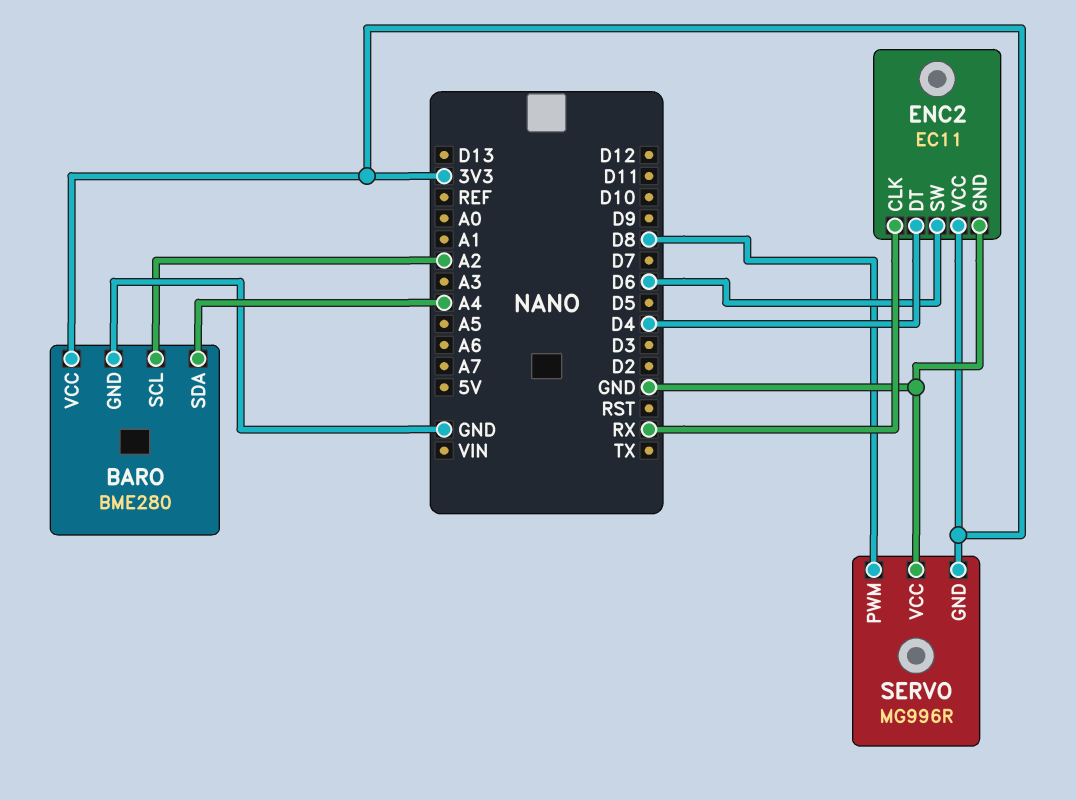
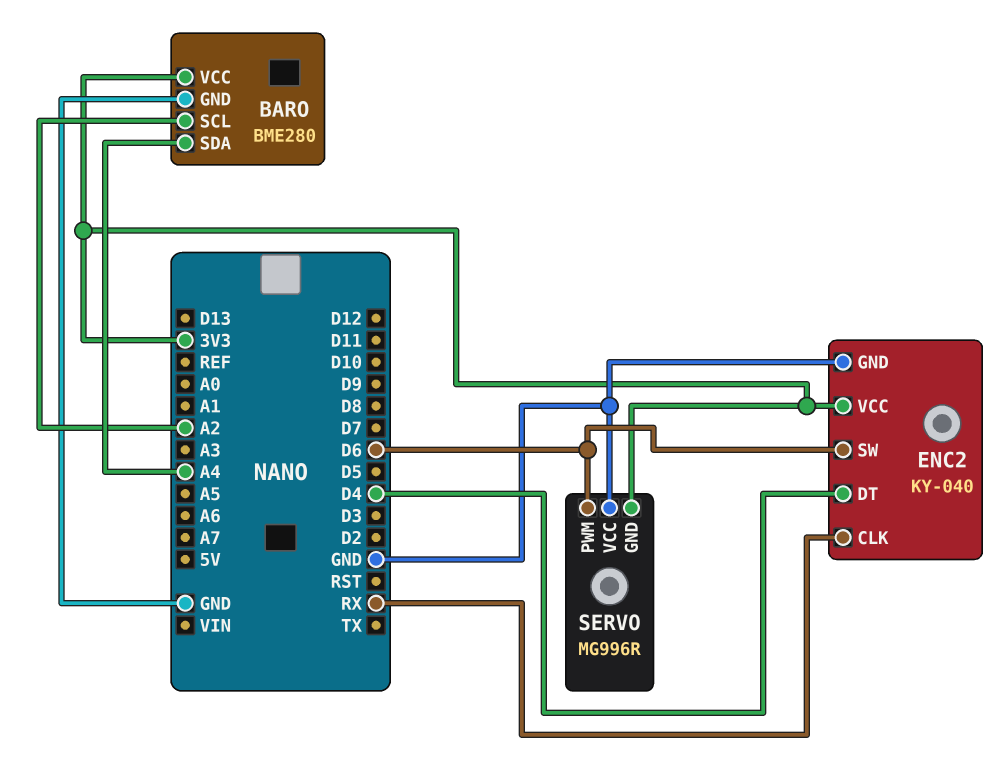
ENC2: EC11 -> KY-040
SERVO pin PWM: D8 -> D6

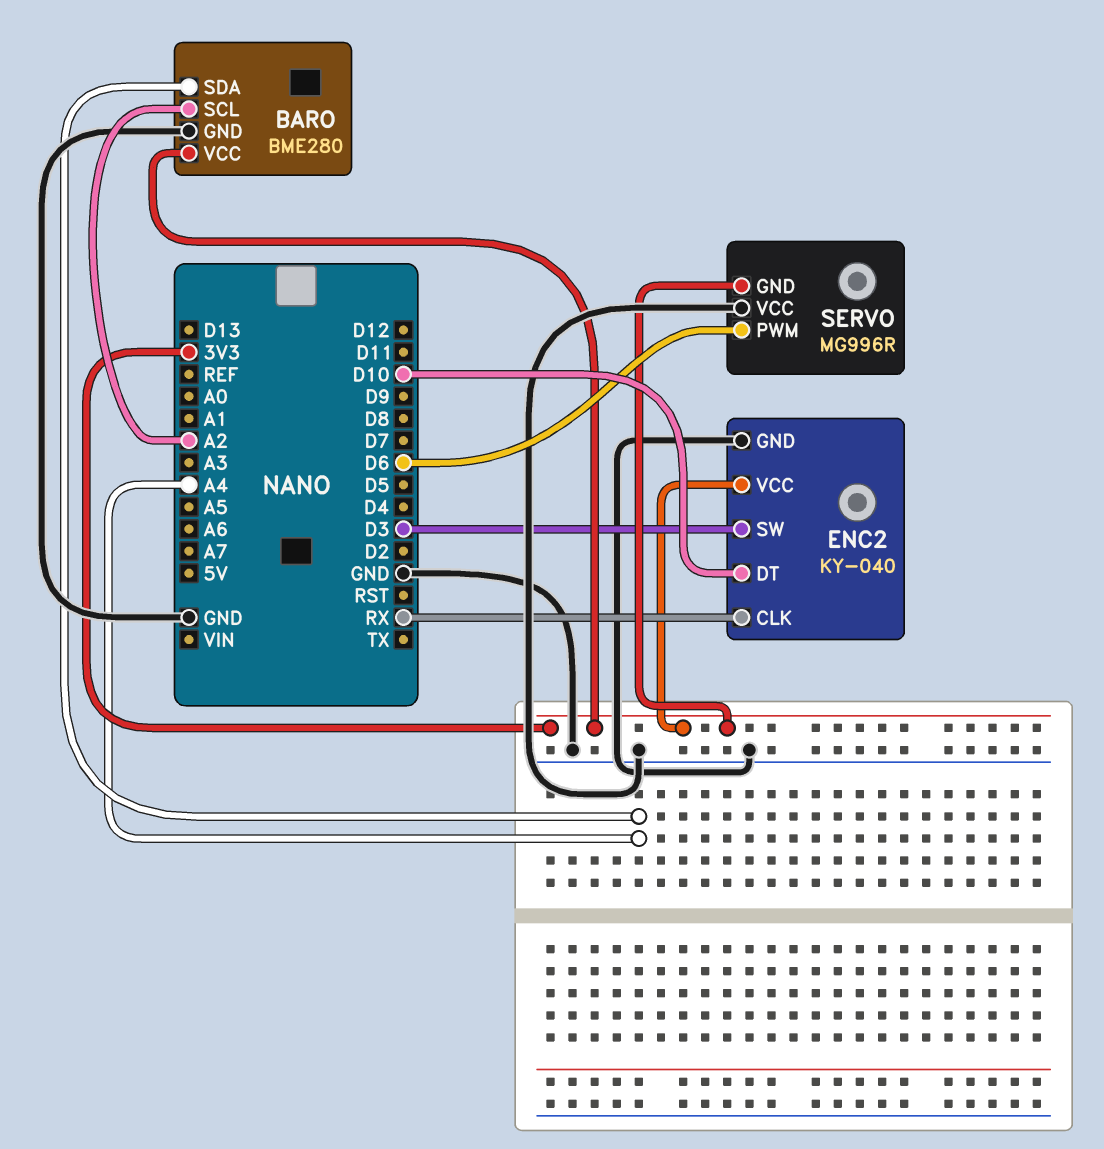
ENC2 pin DT: D4 -> D10
ENC2 pin SW: D6 -> D3

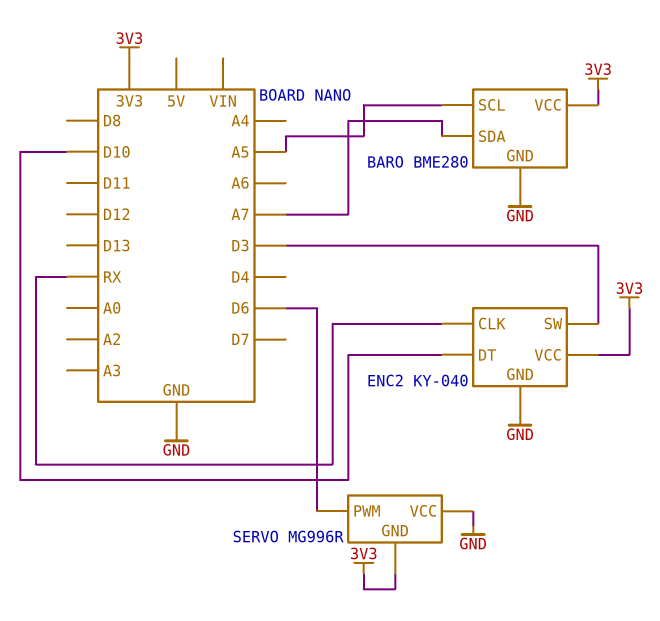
BARO pin SCL: A2 -> A5
BARO pin SDA: A4 -> A7

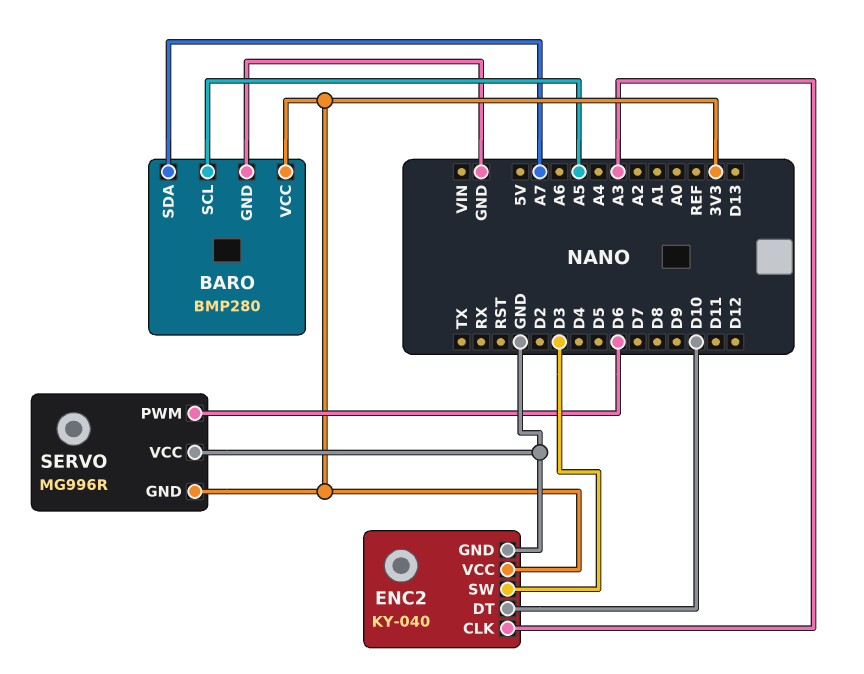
BARO: BME280 -> BMP280
ENC2 pin CLK: RX -> A3

